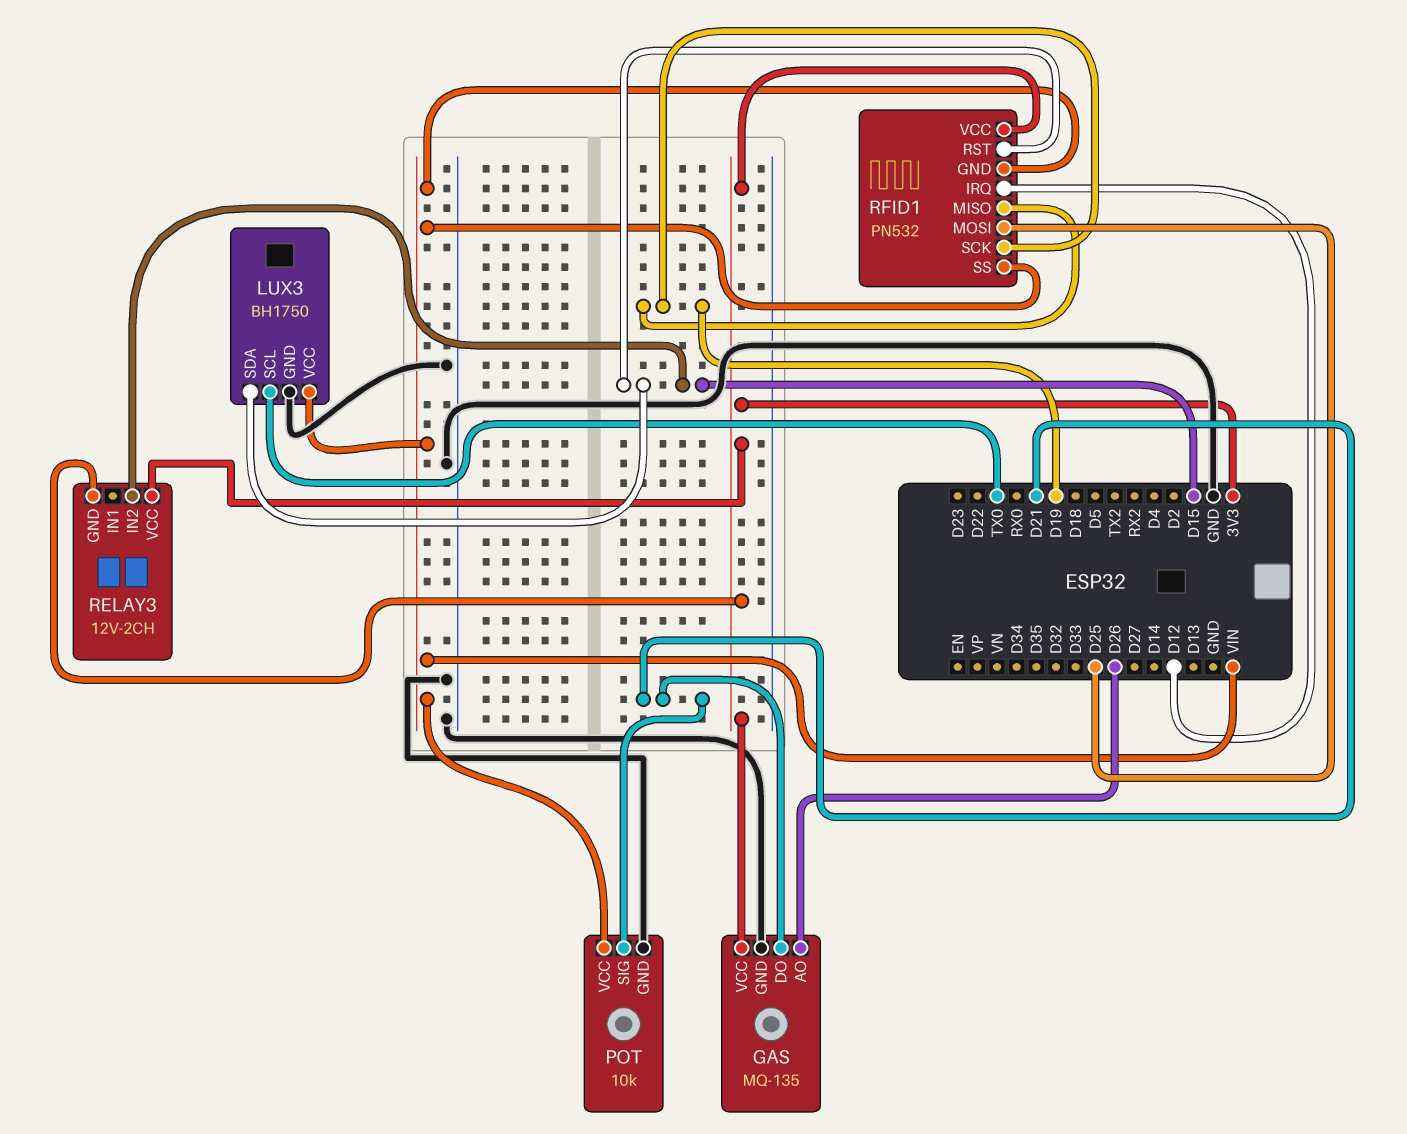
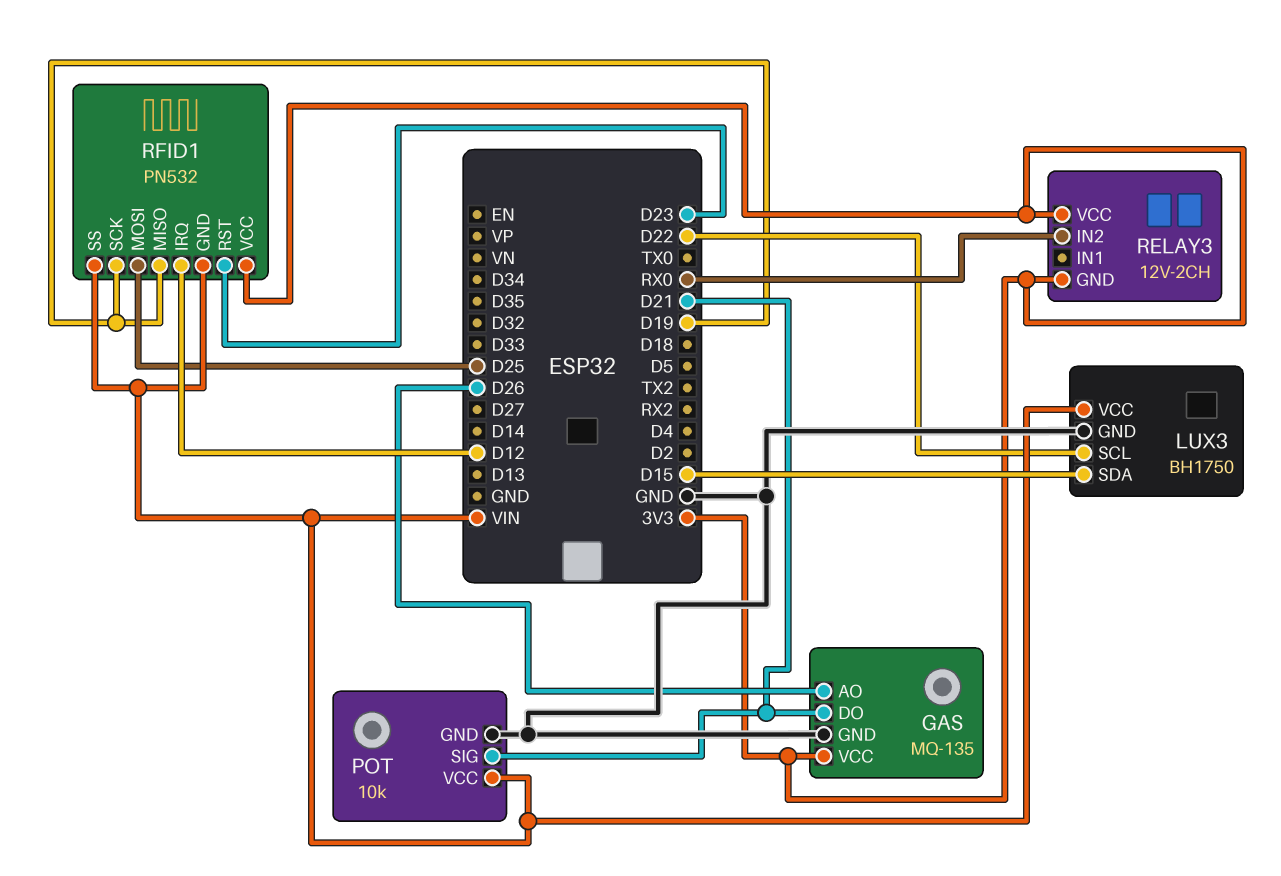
LUX3 pin SCL: TX0 -> D22
RELAY3 pin IN2: D15 -> RX0
RFID1 pin RST: D15 -> D23

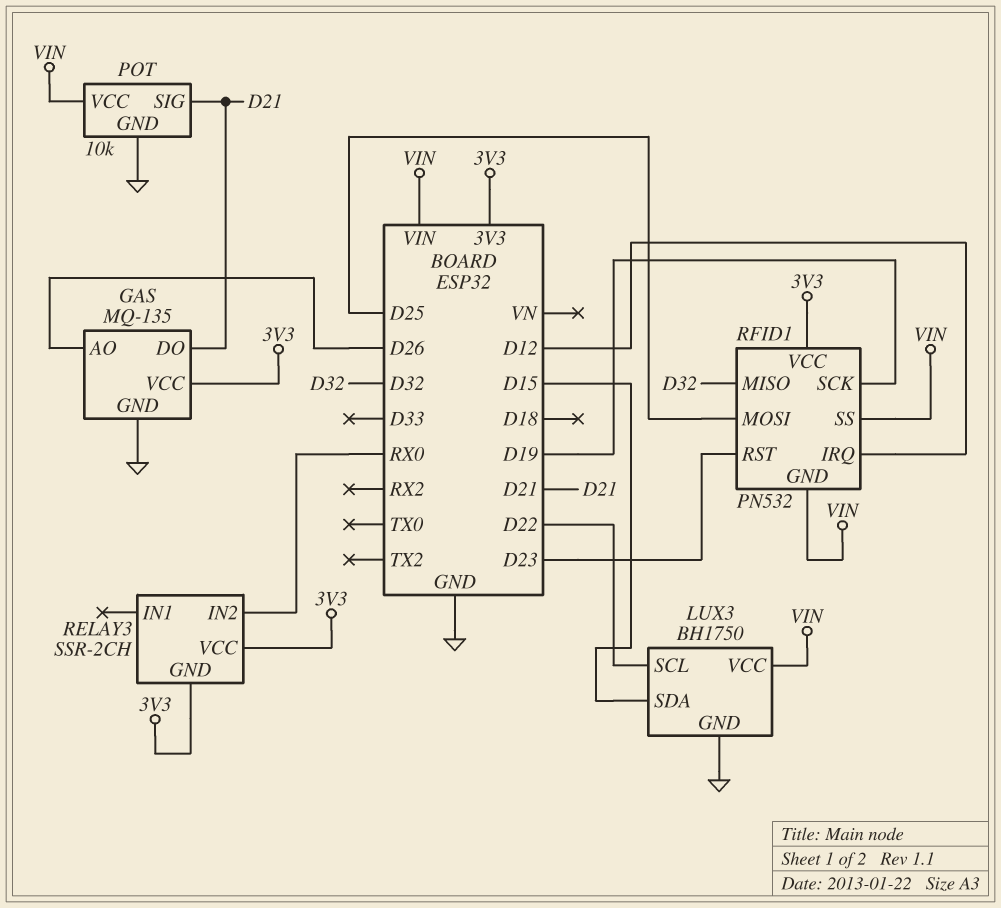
RELAY3: 12V-2CH -> SSR-2CH
RFID1 pin MISO: D19 -> D32

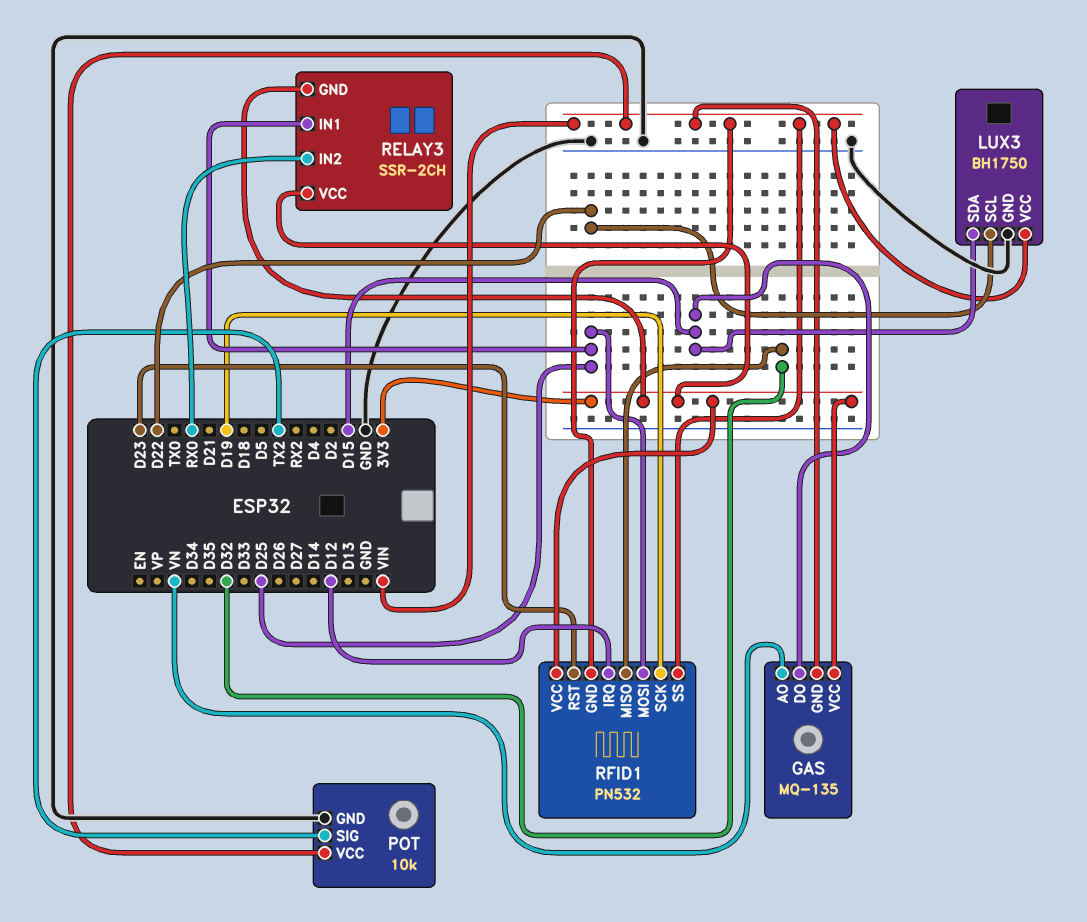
GAS pin AO: D26 -> VN
GAS pin DO: D21 -> D15
GAS pin GND: GND -> VIN
POT pin SIG: D21 -> TX2
RELAY3 pin IN1: none -> D25

